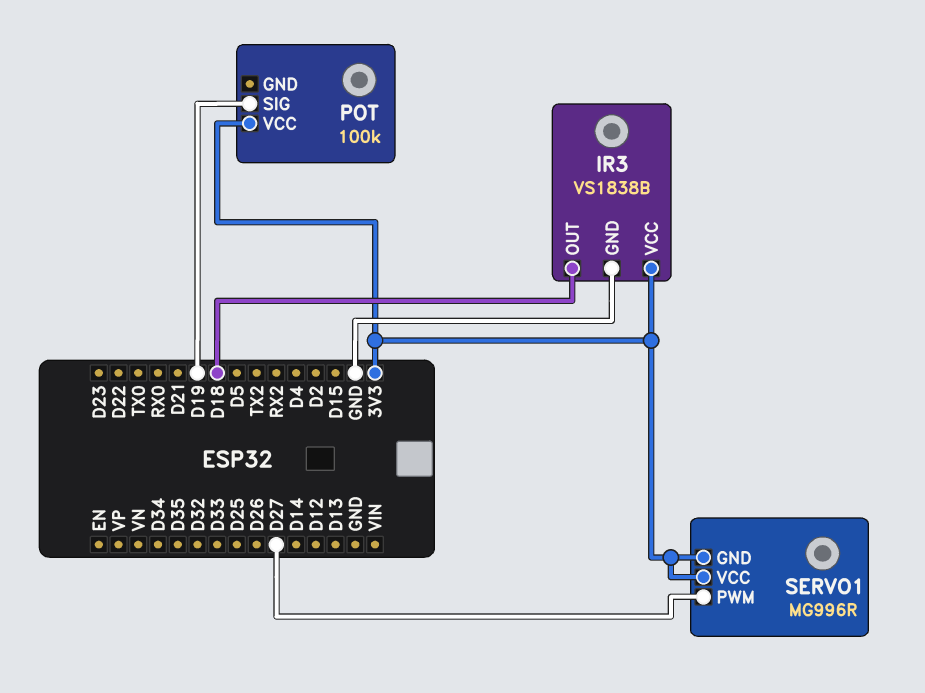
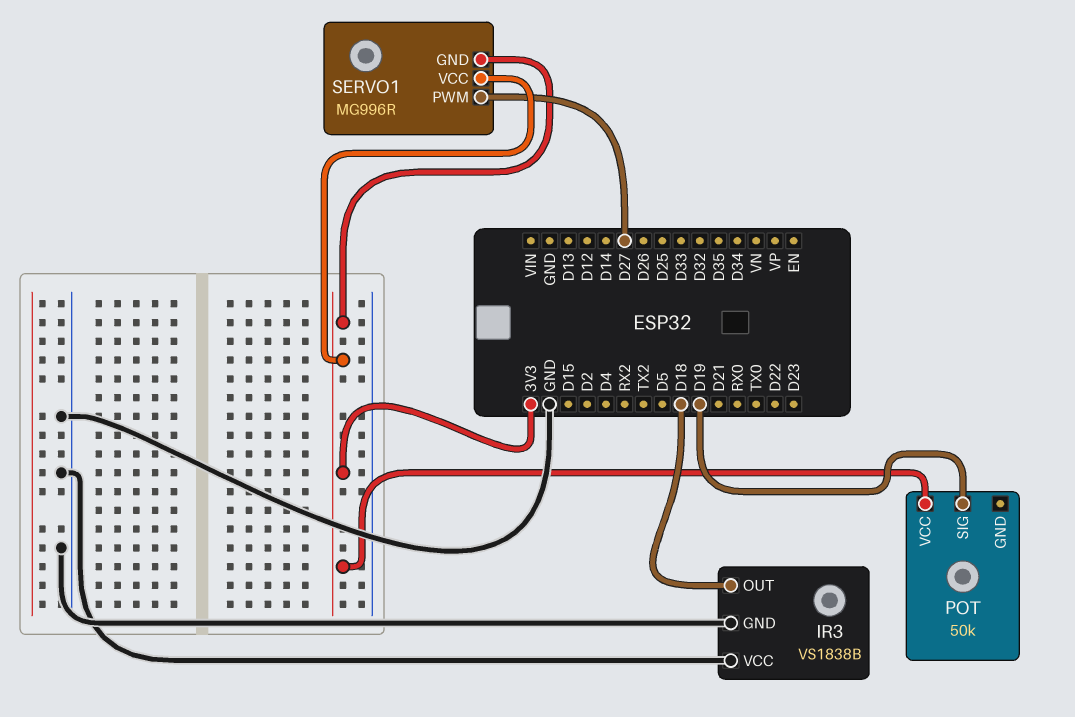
IR3 pin VCC: 3V3 -> GND
POT: 100k -> 50k

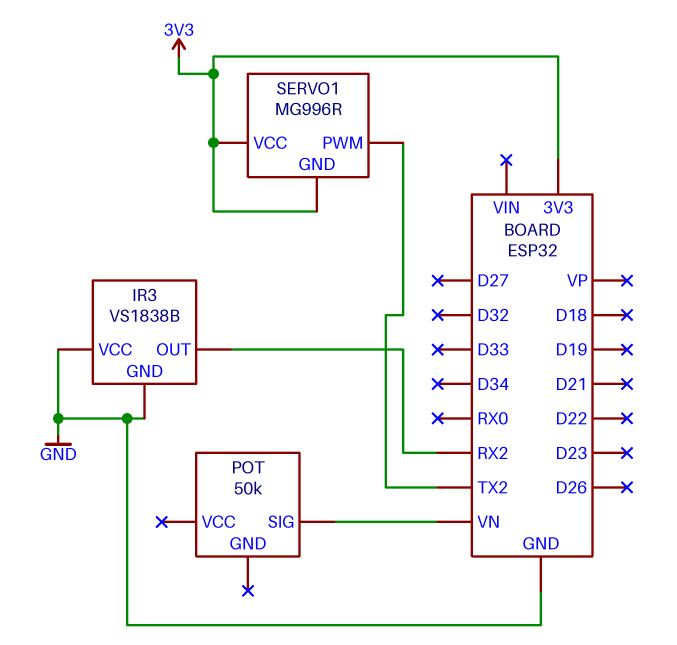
IR3 pin OUT: D18 -> RX2
POT pin SIG: D19 -> VN
POT pin VCC: 3V3 -> none
SERVO1 pin PWM: D27 -> TX2

